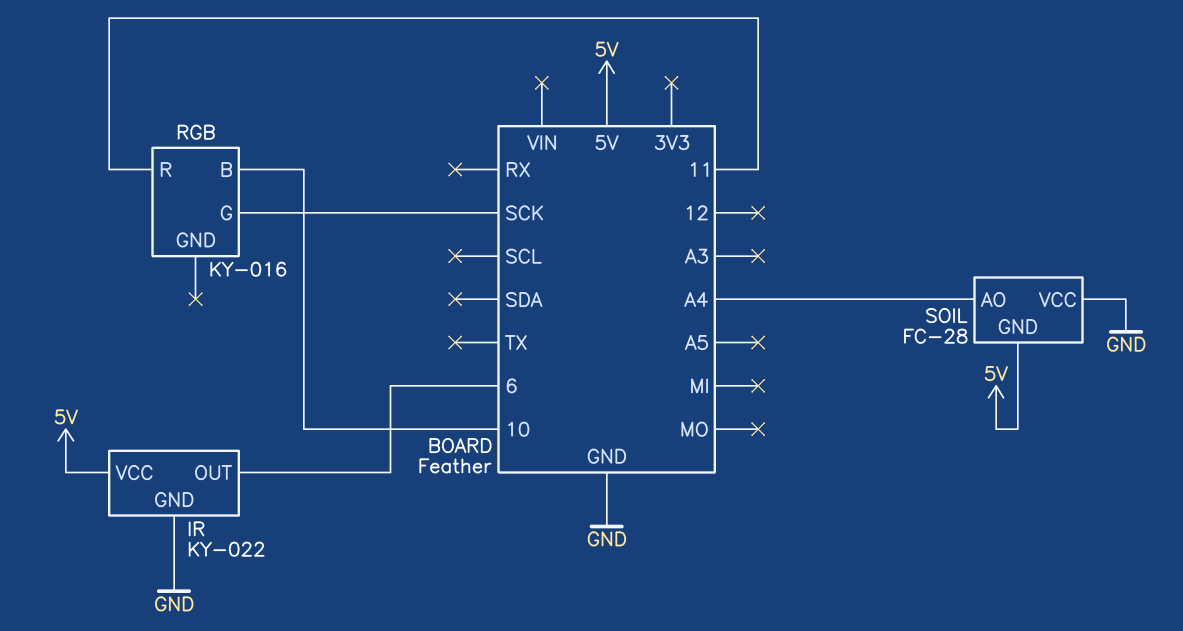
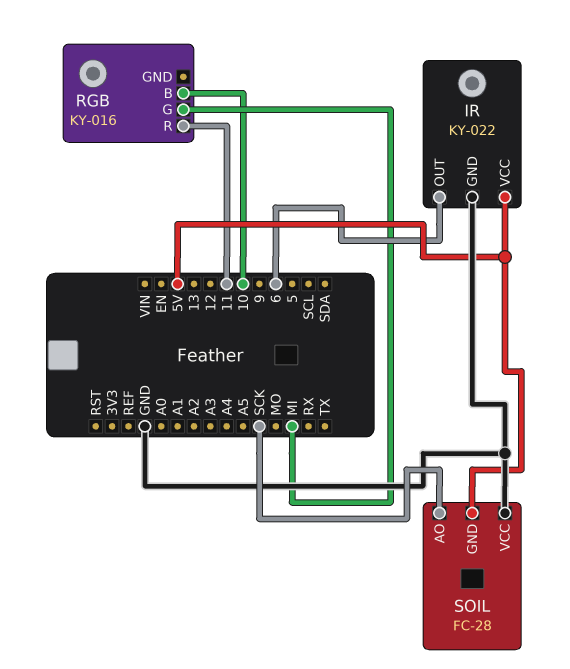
RGB pin G: SCK -> MI
SOIL pin AO: A4 -> SCK

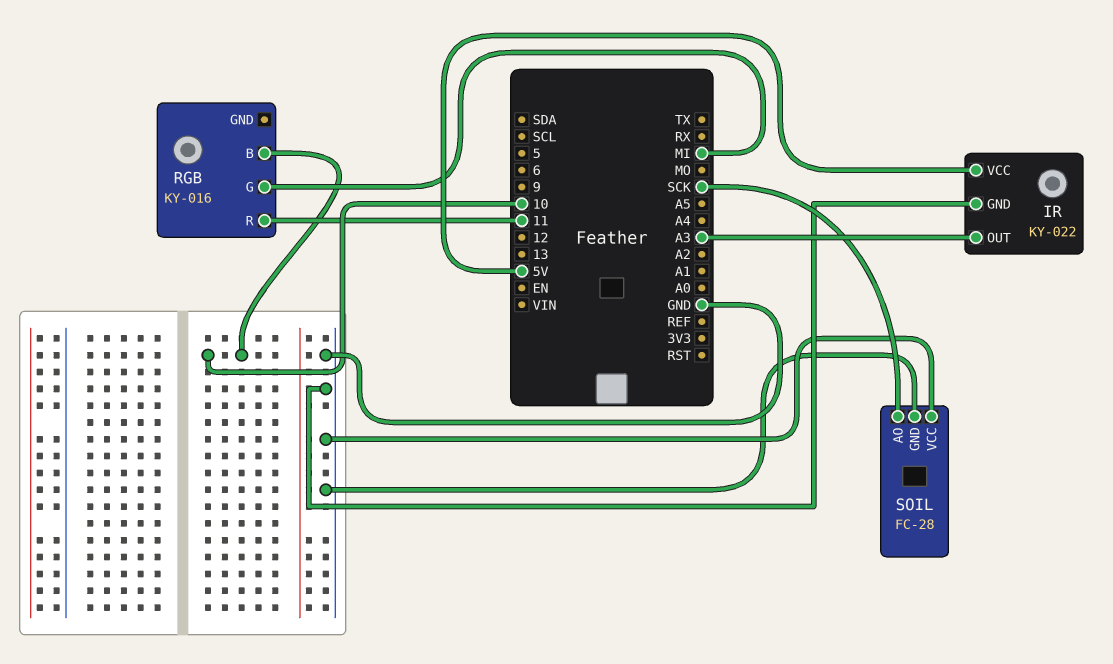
IR pin OUT: 6 -> A3
SOIL pin GND: 5V -> GND

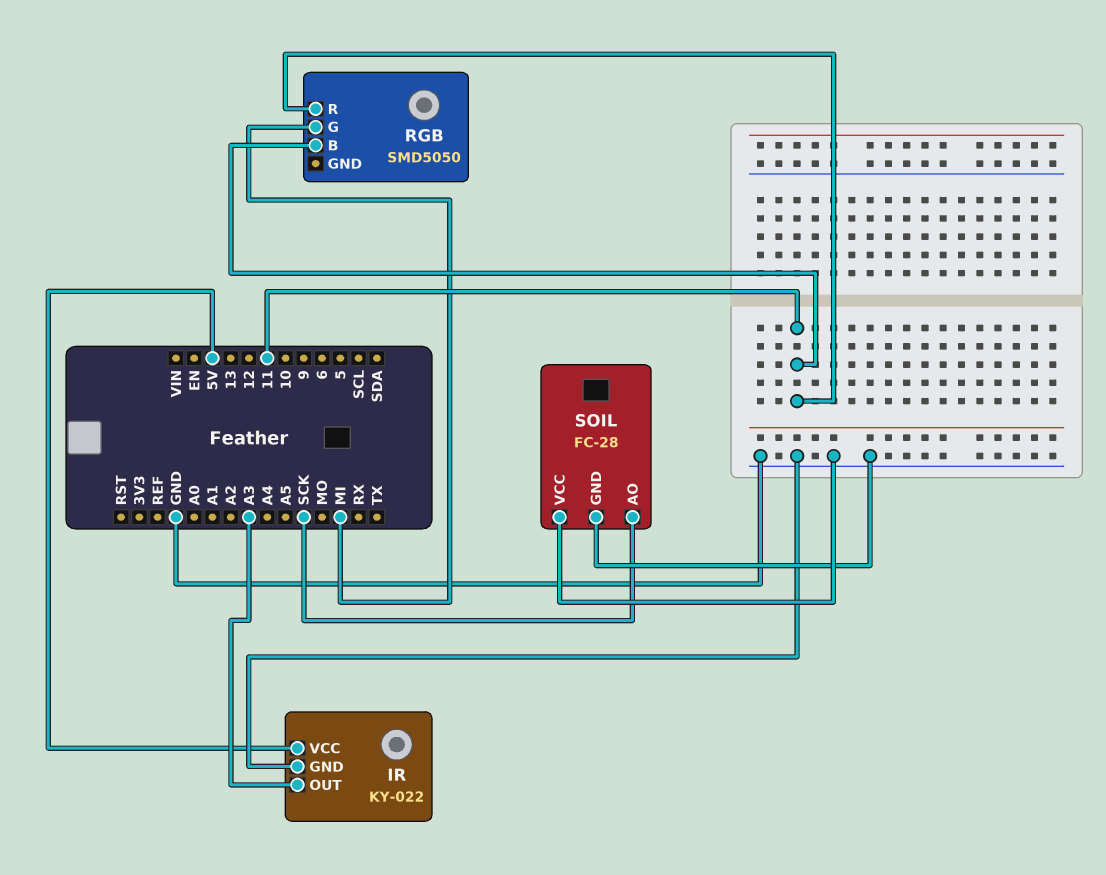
RGB: KY-016 -> SMD5050
RGB pin B: 10 -> 11

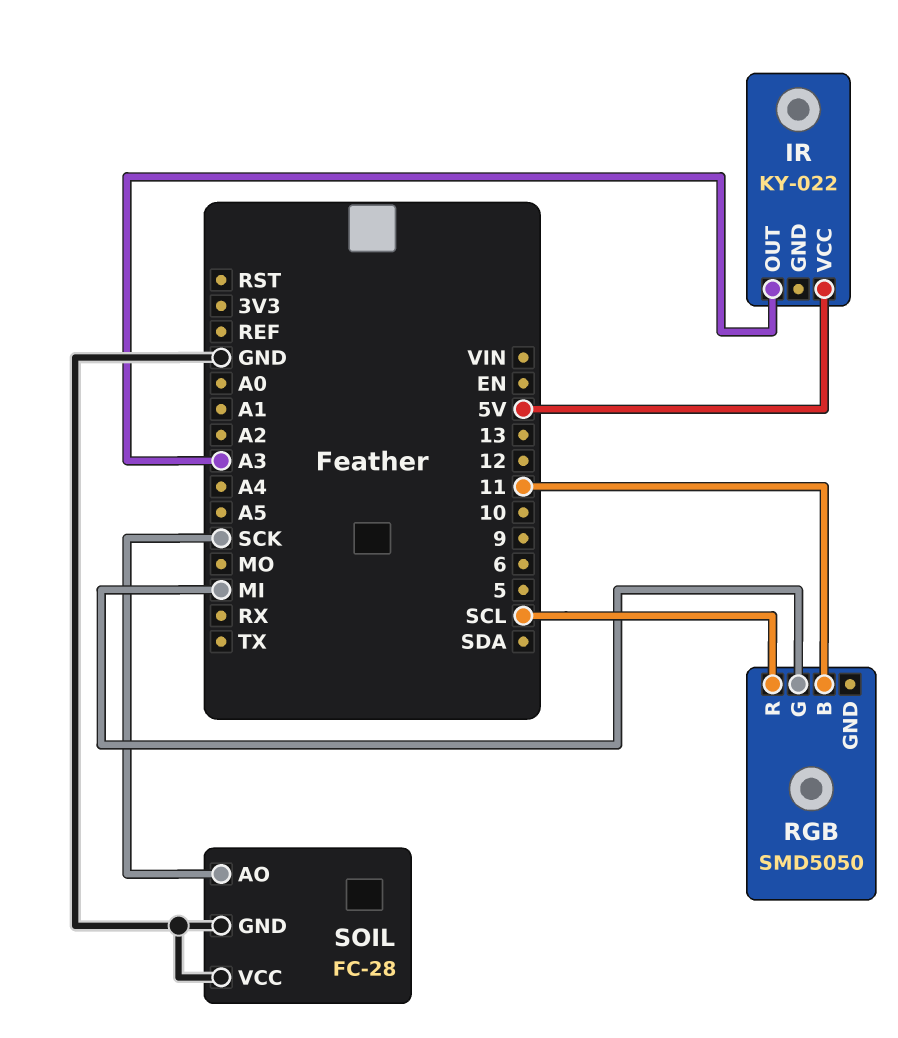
IR pin GND: GND -> none
RGB pin R: 11 -> SCL

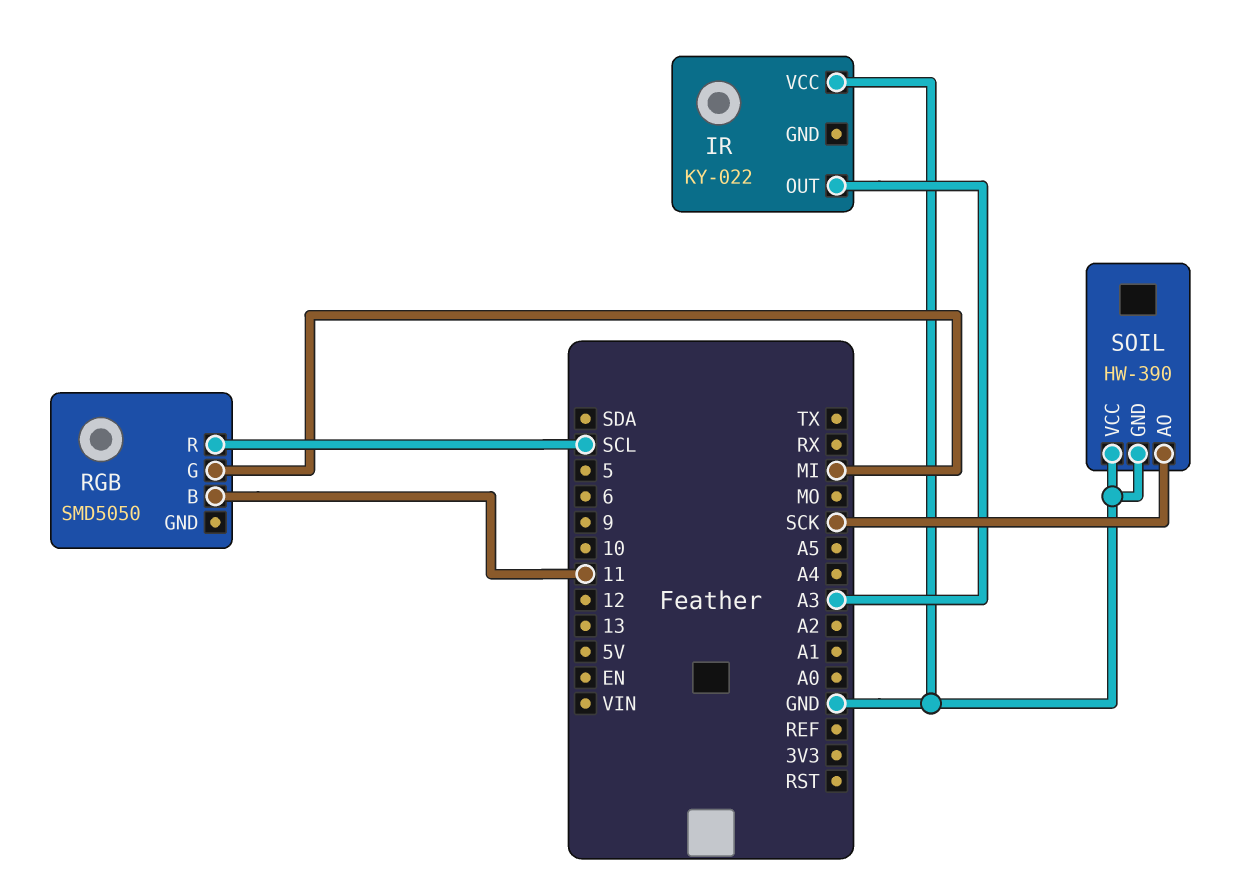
IR pin VCC: 5V -> GND
SOIL: FC-28 -> HW-390

